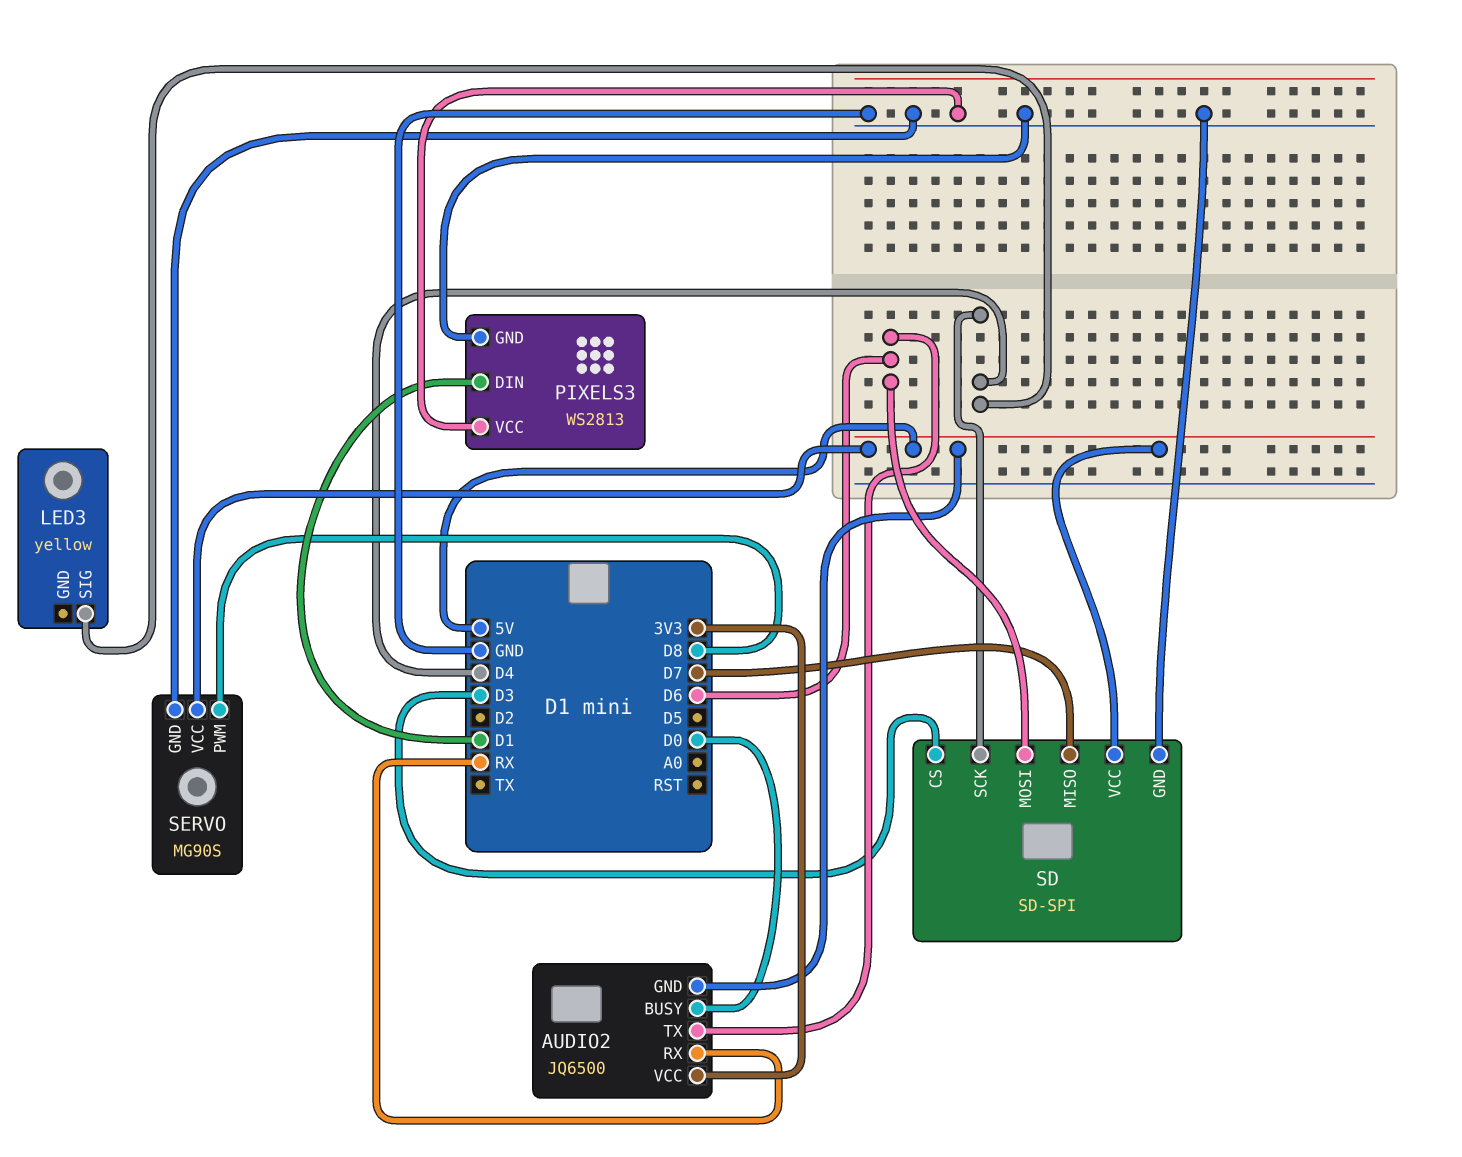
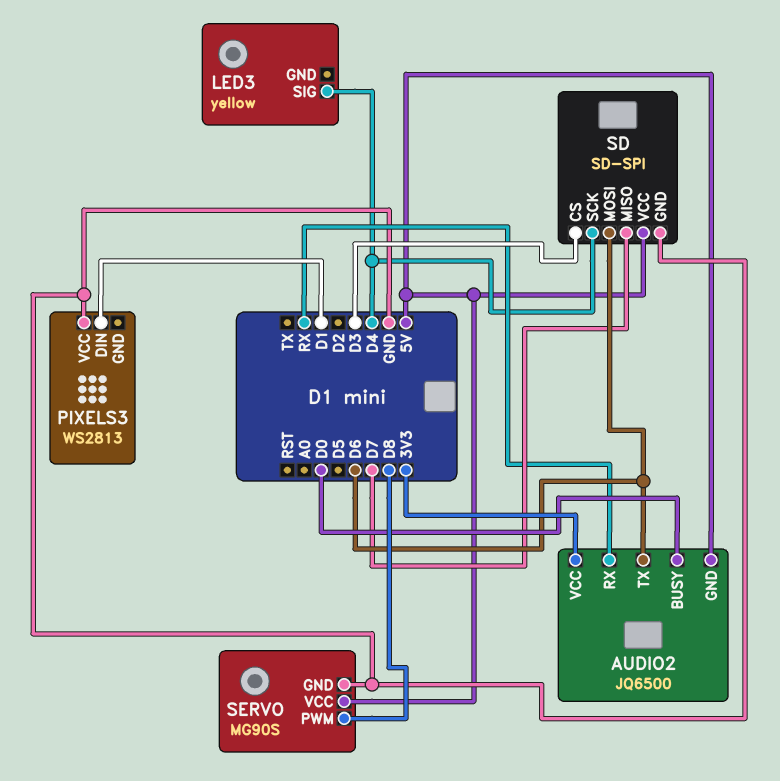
PIXELS3 pin GND: GND -> none

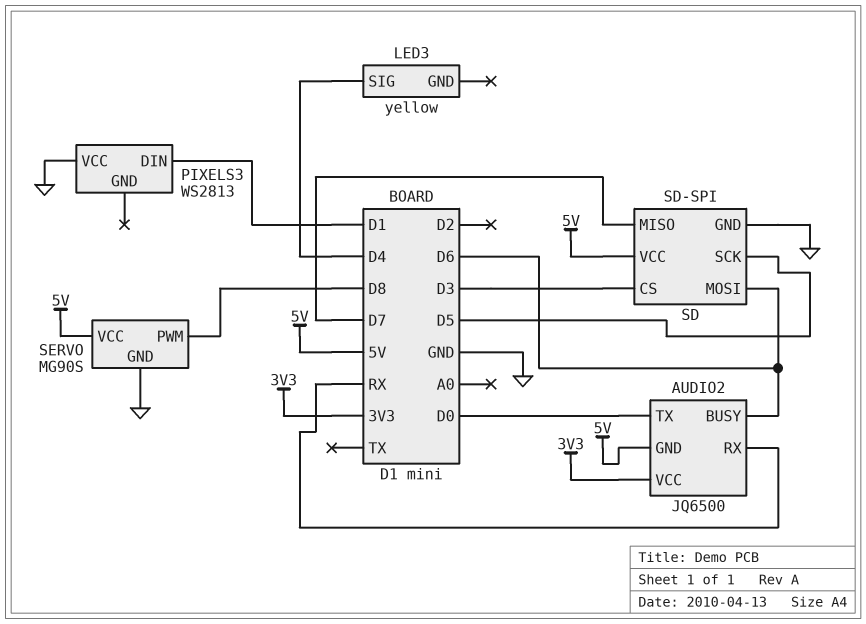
AUDIO2 pin BUSY: D0 -> D6
AUDIO2 pin TX: D6 -> D0
SD pin SCK: D4 -> D5

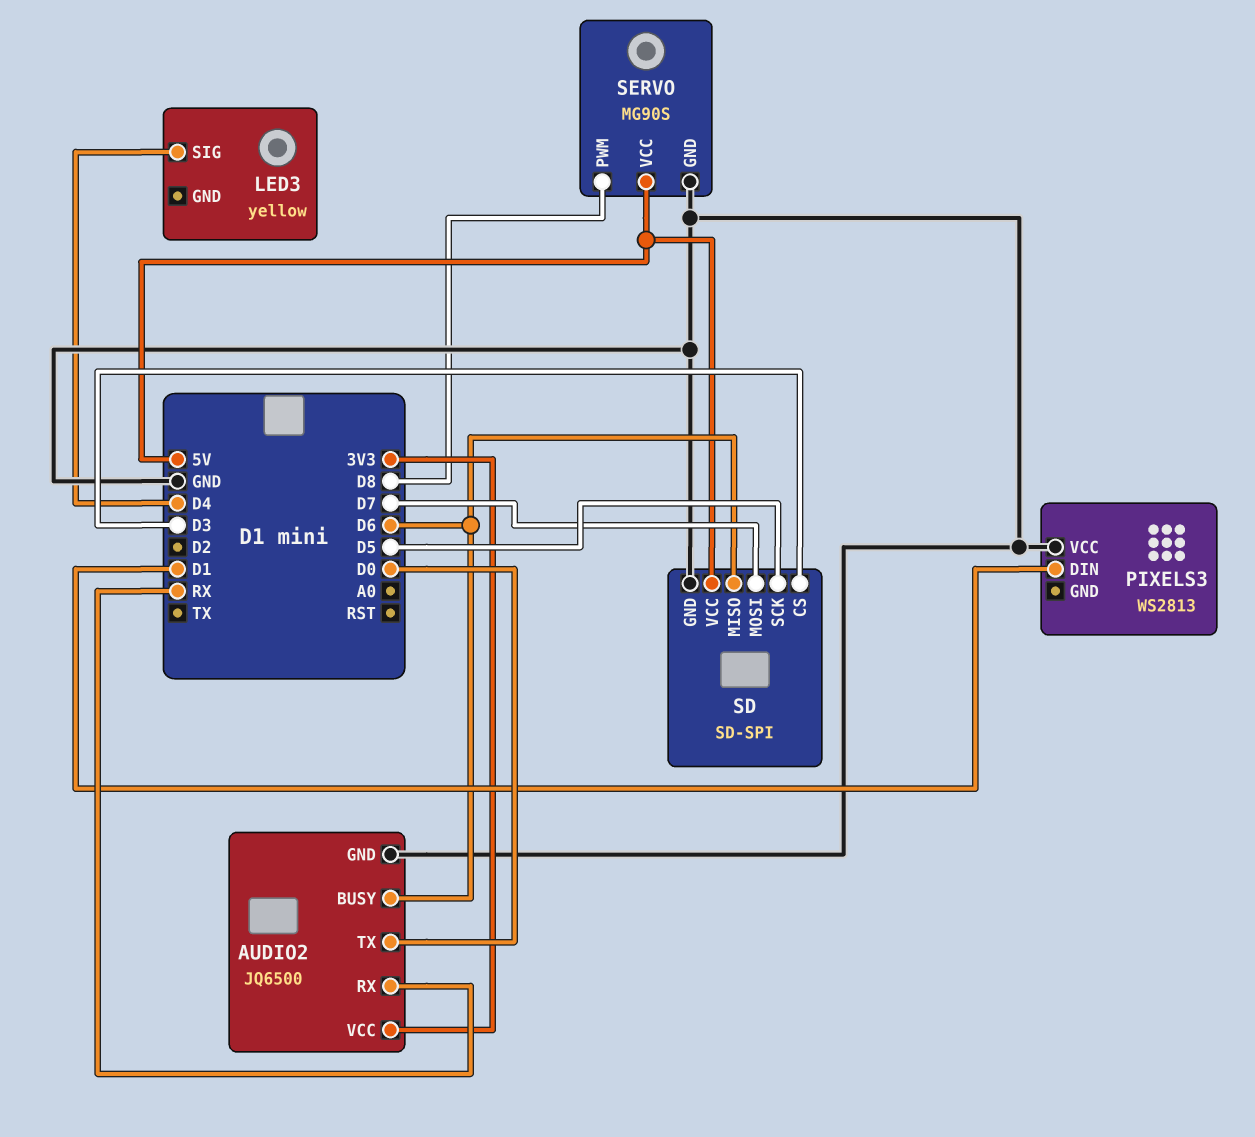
AUDIO2 pin GND: 5V -> GND
SD pin MISO: D7 -> D6
SD pin MOSI: D6 -> D7

